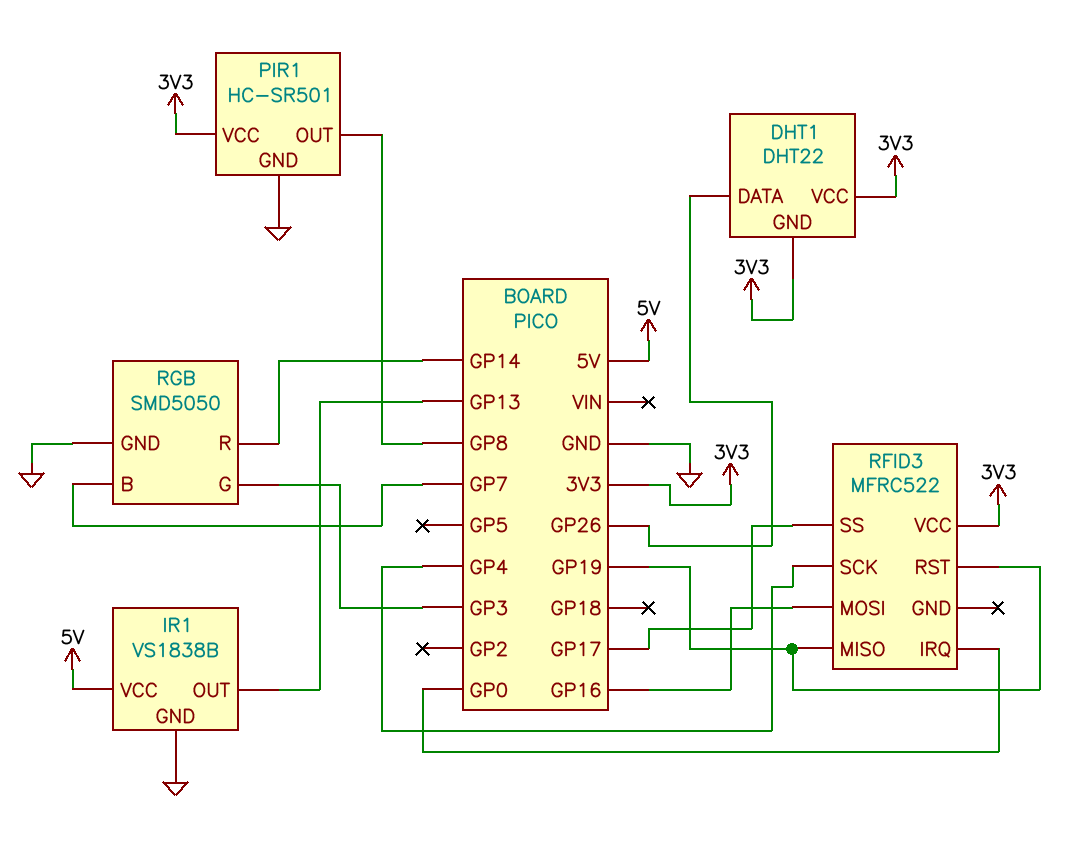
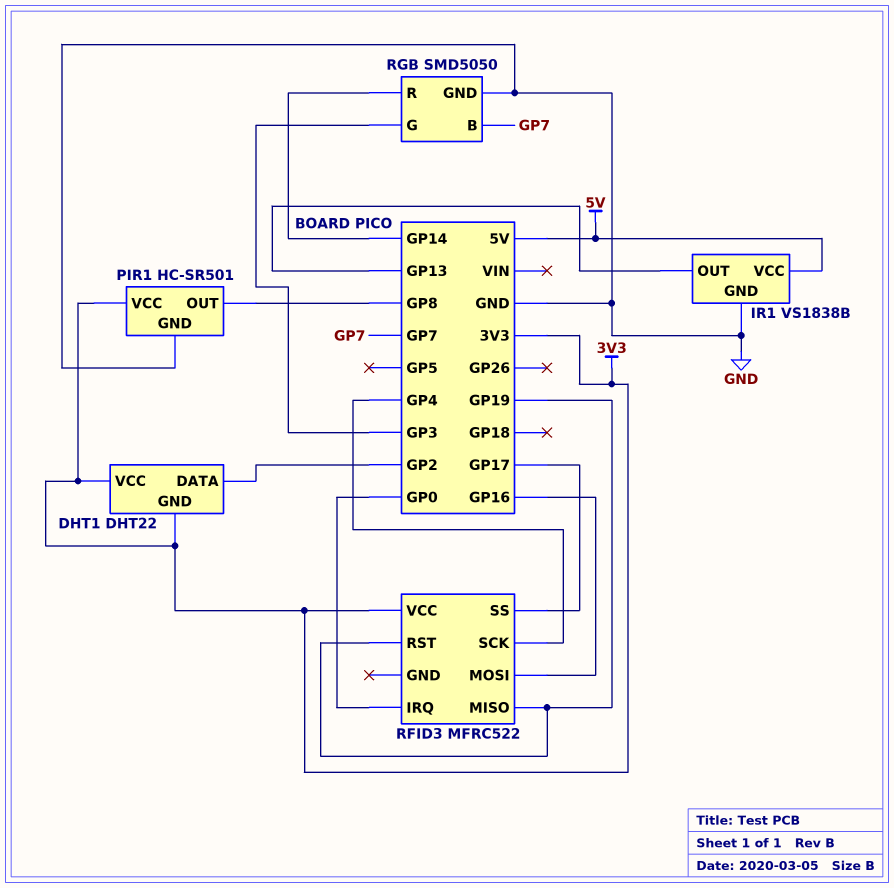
DHT1 pin DATA: GP26 -> GP2

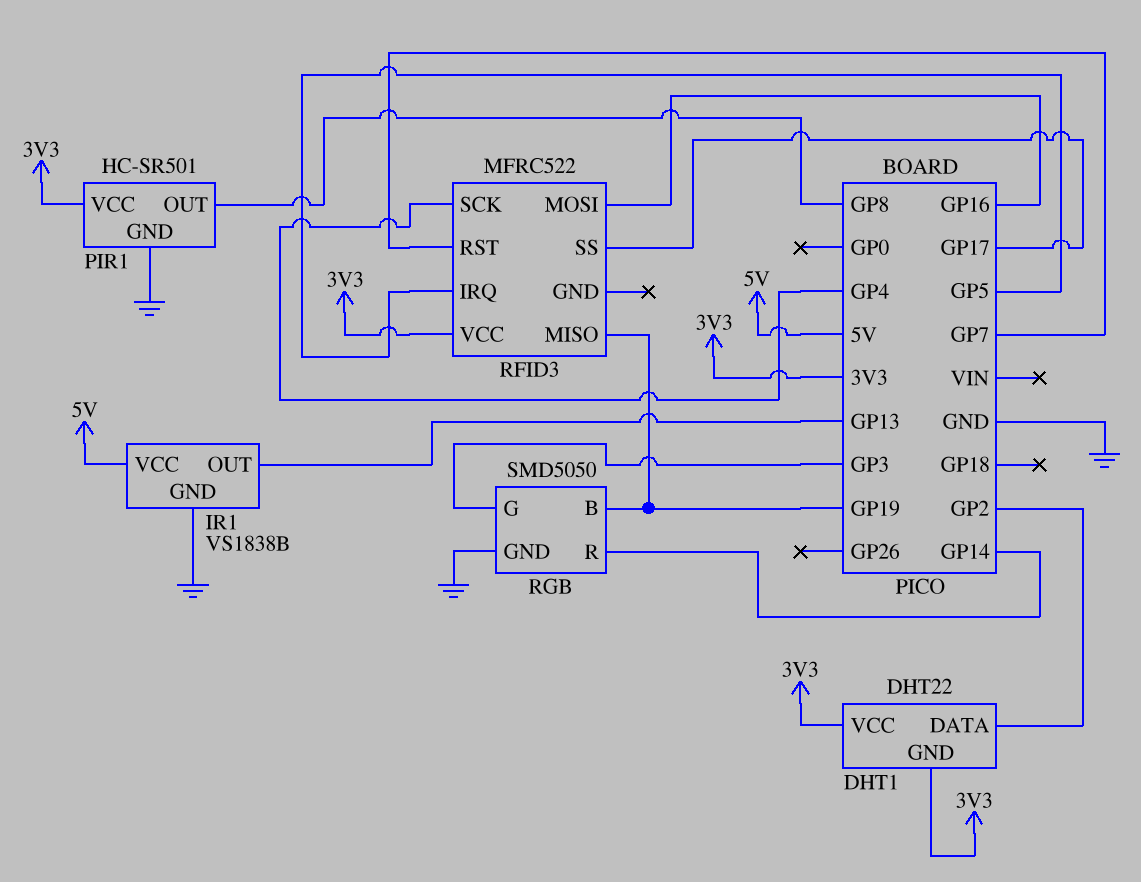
RFID3 pin IRQ: GP0 -> GP5
RFID3 pin RST: GP19 -> GP7
RGB pin B: GP7 -> GP19

